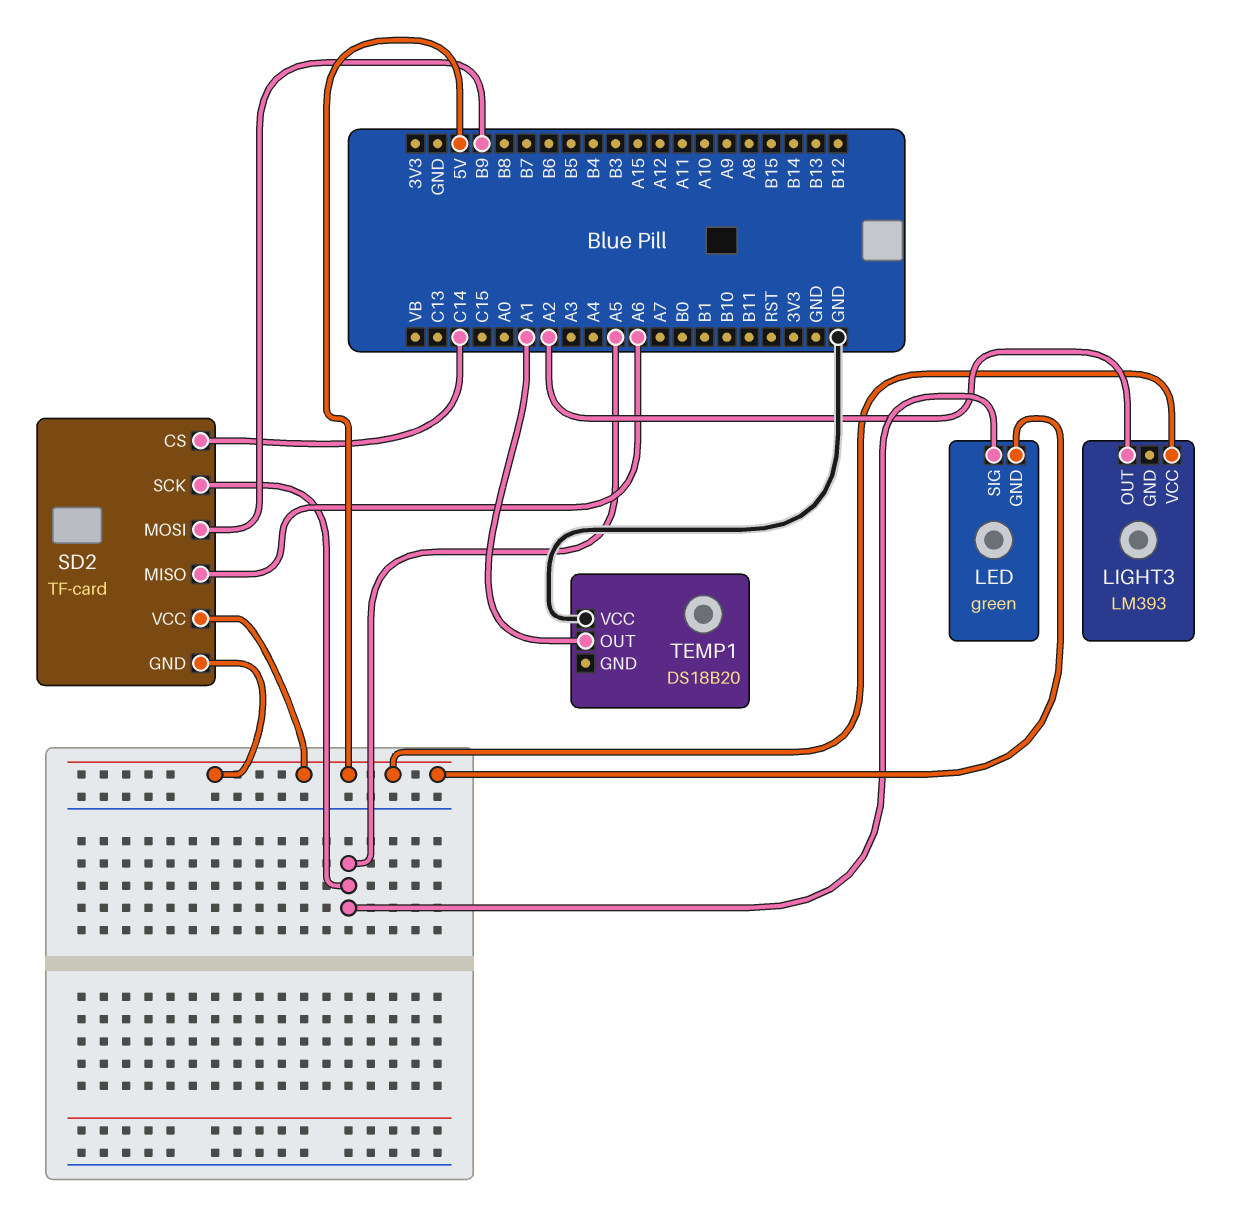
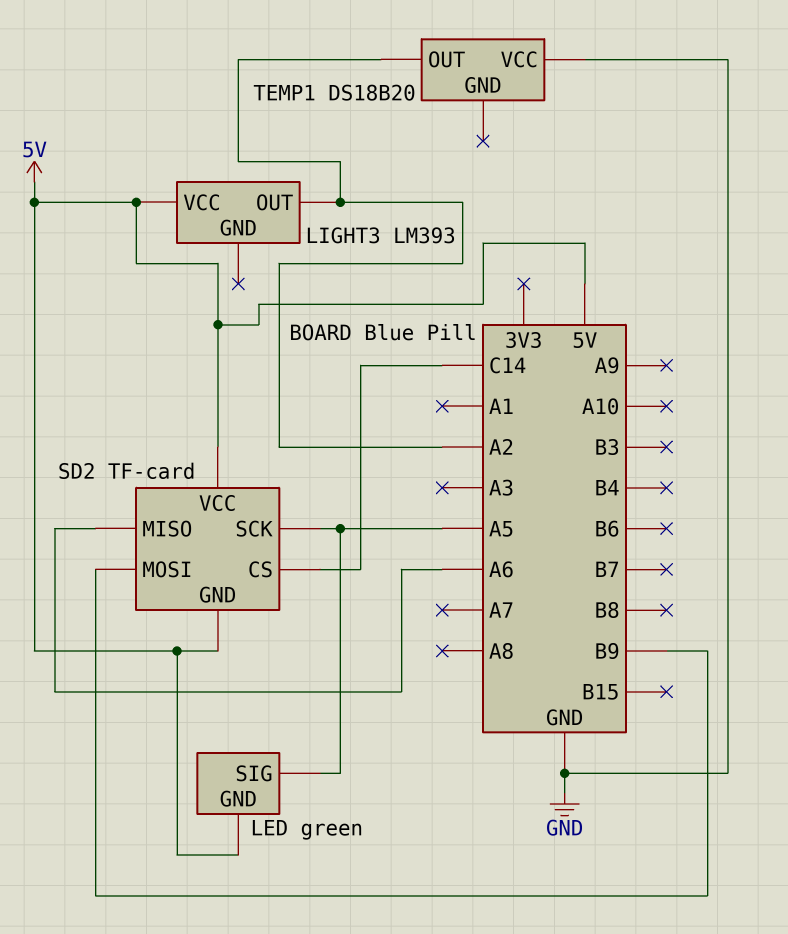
TEMP1 pin OUT: A1 -> A2

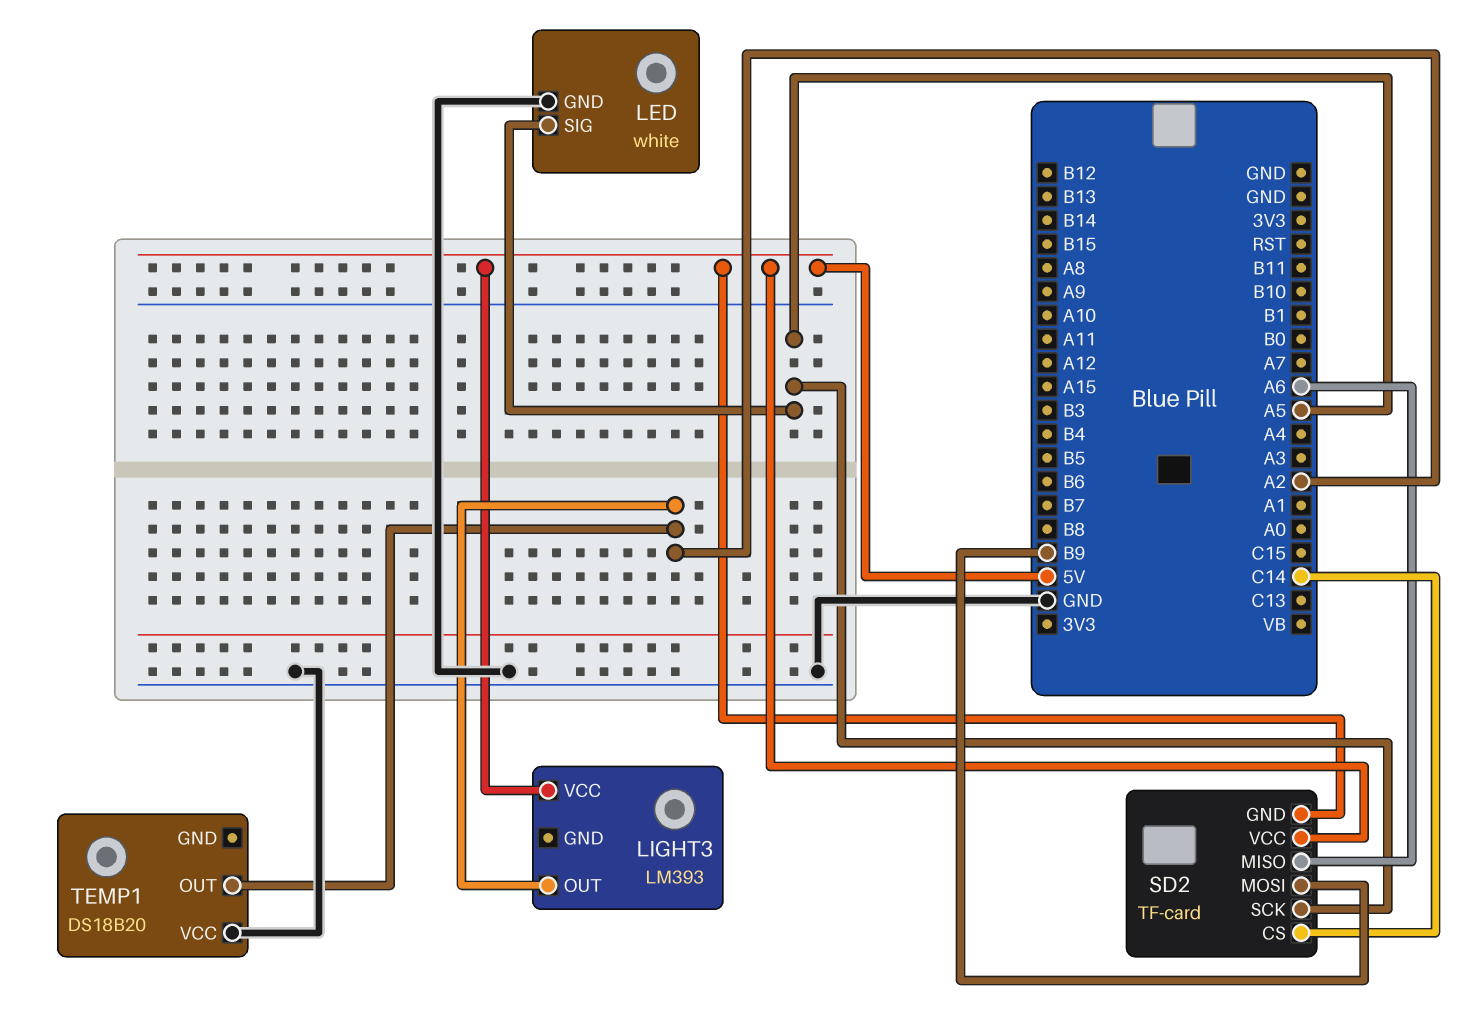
LED: green -> white
LED pin GND: 5V -> GND

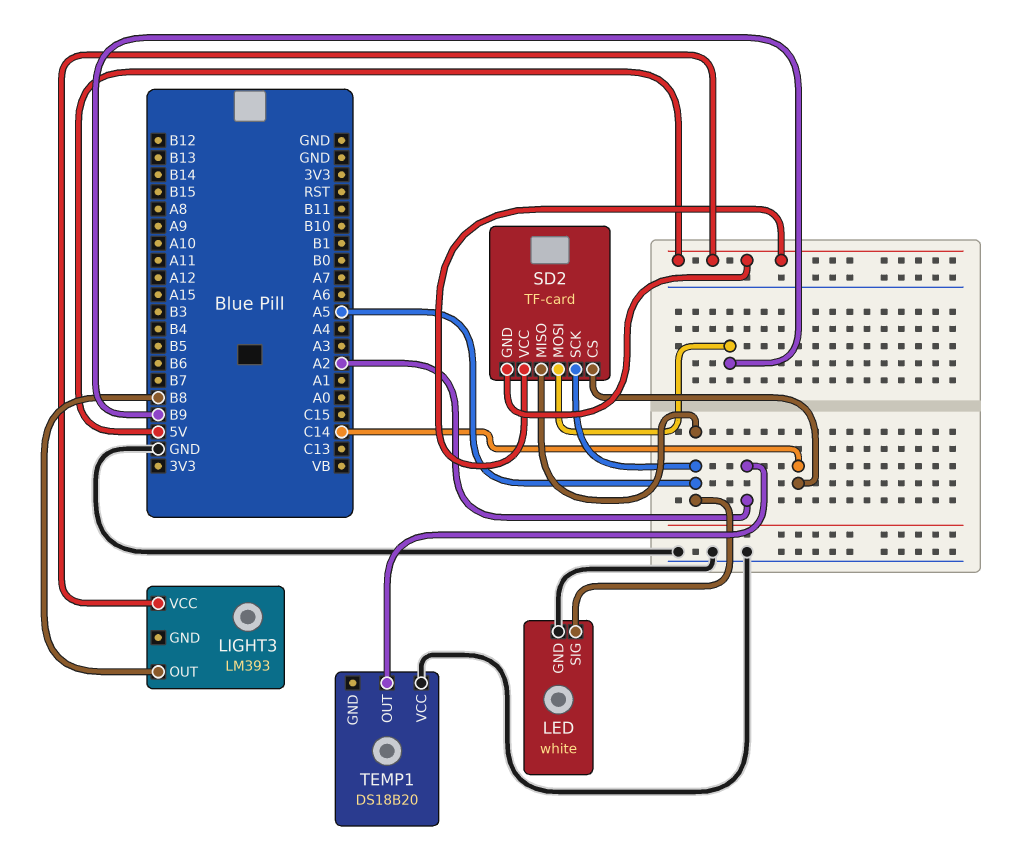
LIGHT3 pin OUT: A2 -> B8
SD2 pin MISO: A6 -> A5

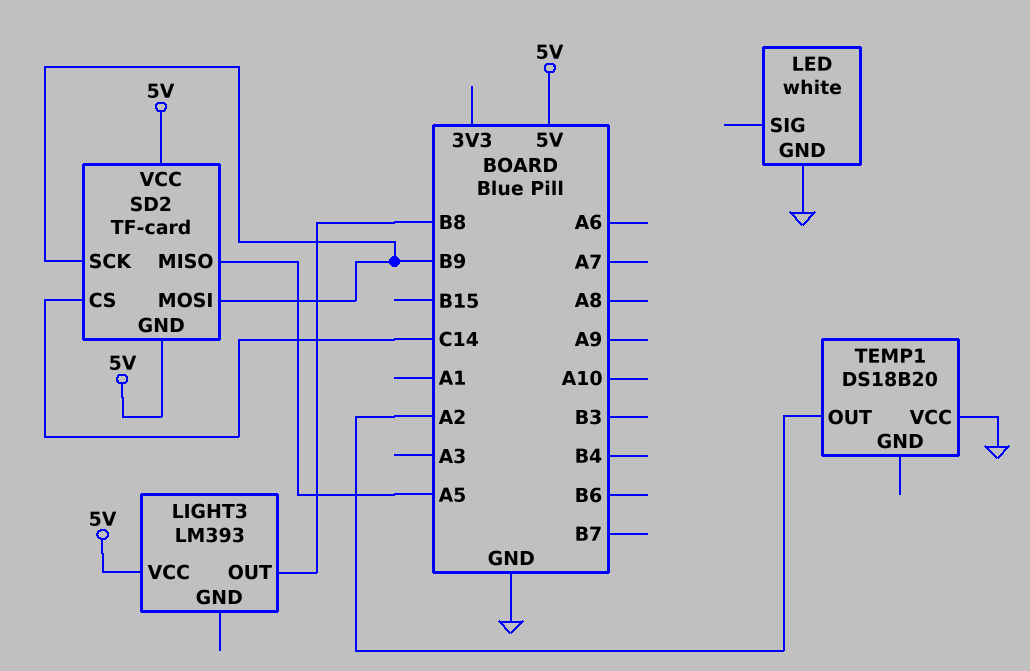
LED pin SIG: A5 -> none
SD2 pin SCK: A5 -> B9

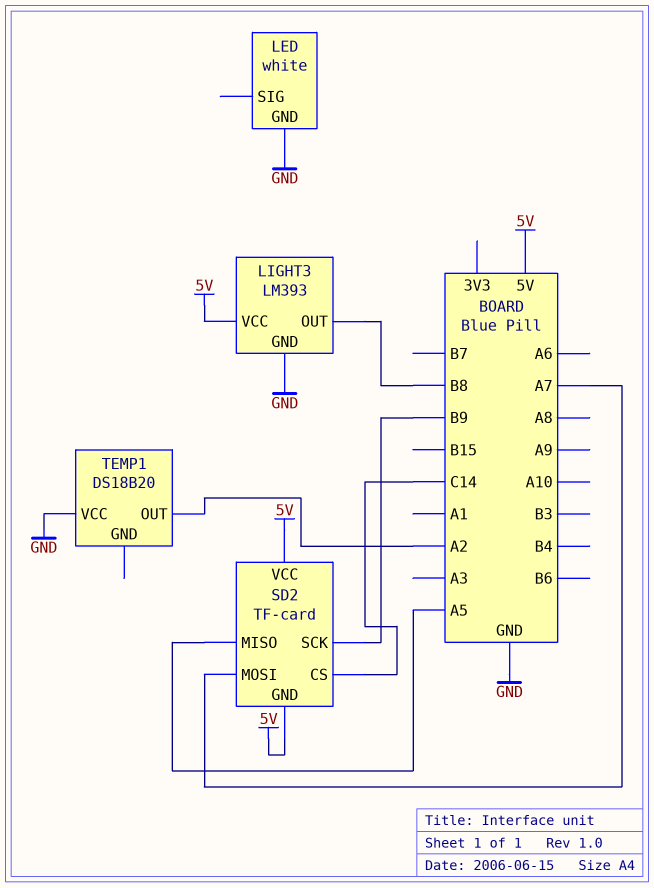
LIGHT3 pin GND: none -> GND
SD2 pin MOSI: B9 -> A7

